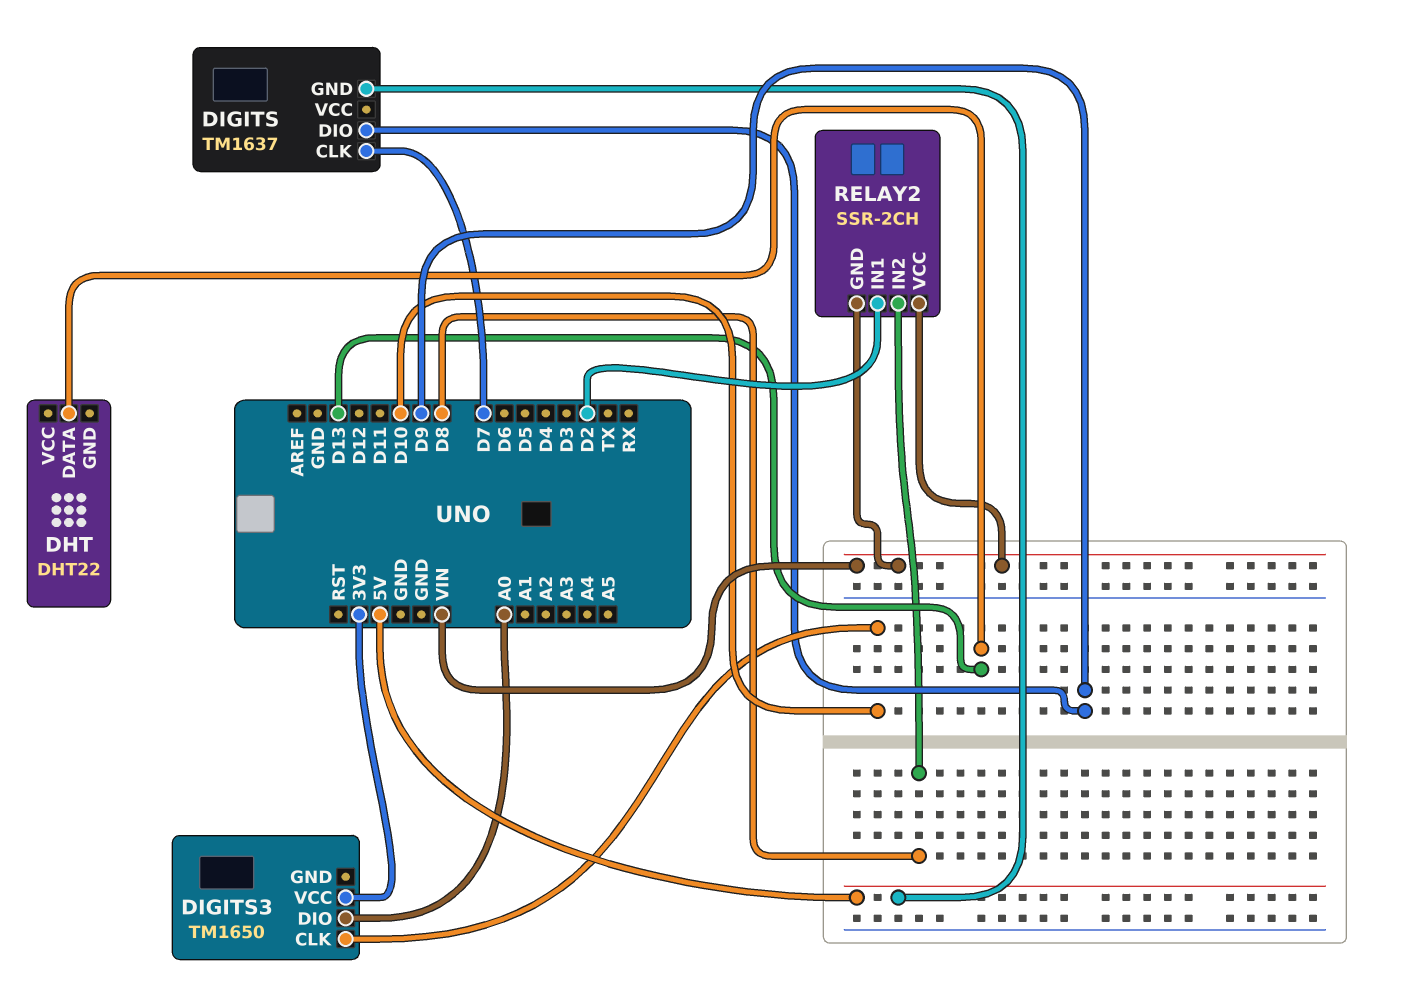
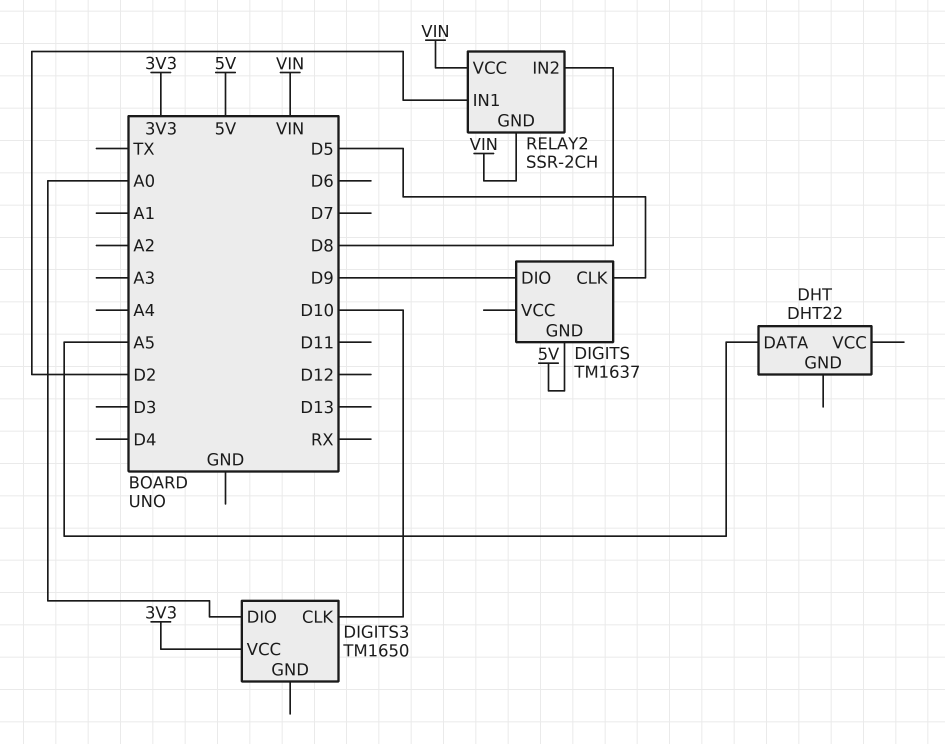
DHT pin DATA: D13 -> A5
DIGITS pin CLK: D7 -> D5

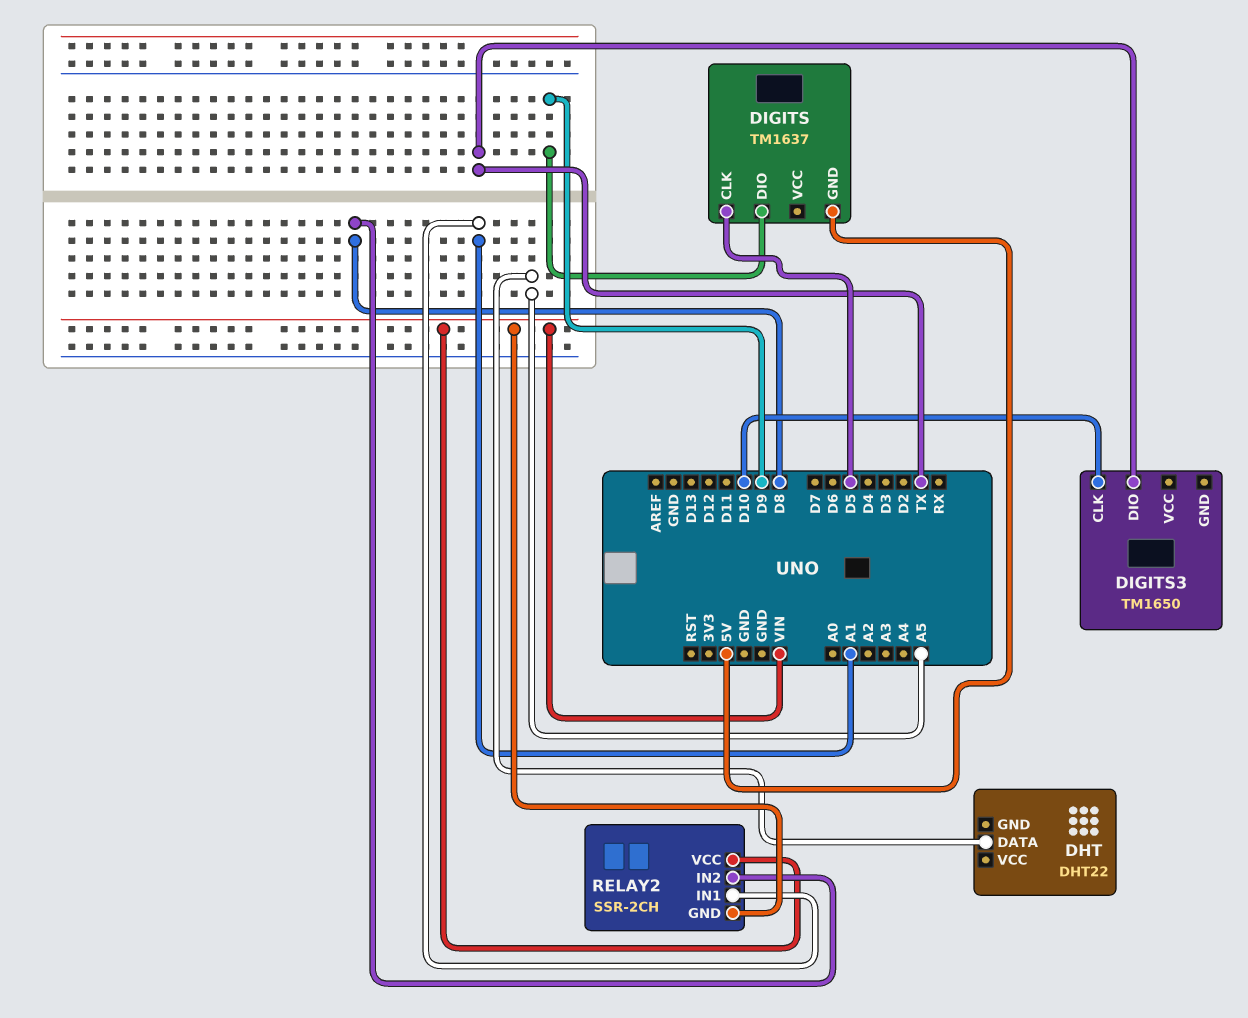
DIGITS3 pin DIO: A0 -> TX
DIGITS3 pin VCC: 3V3 -> none
RELAY2 pin IN1: D2 -> A1

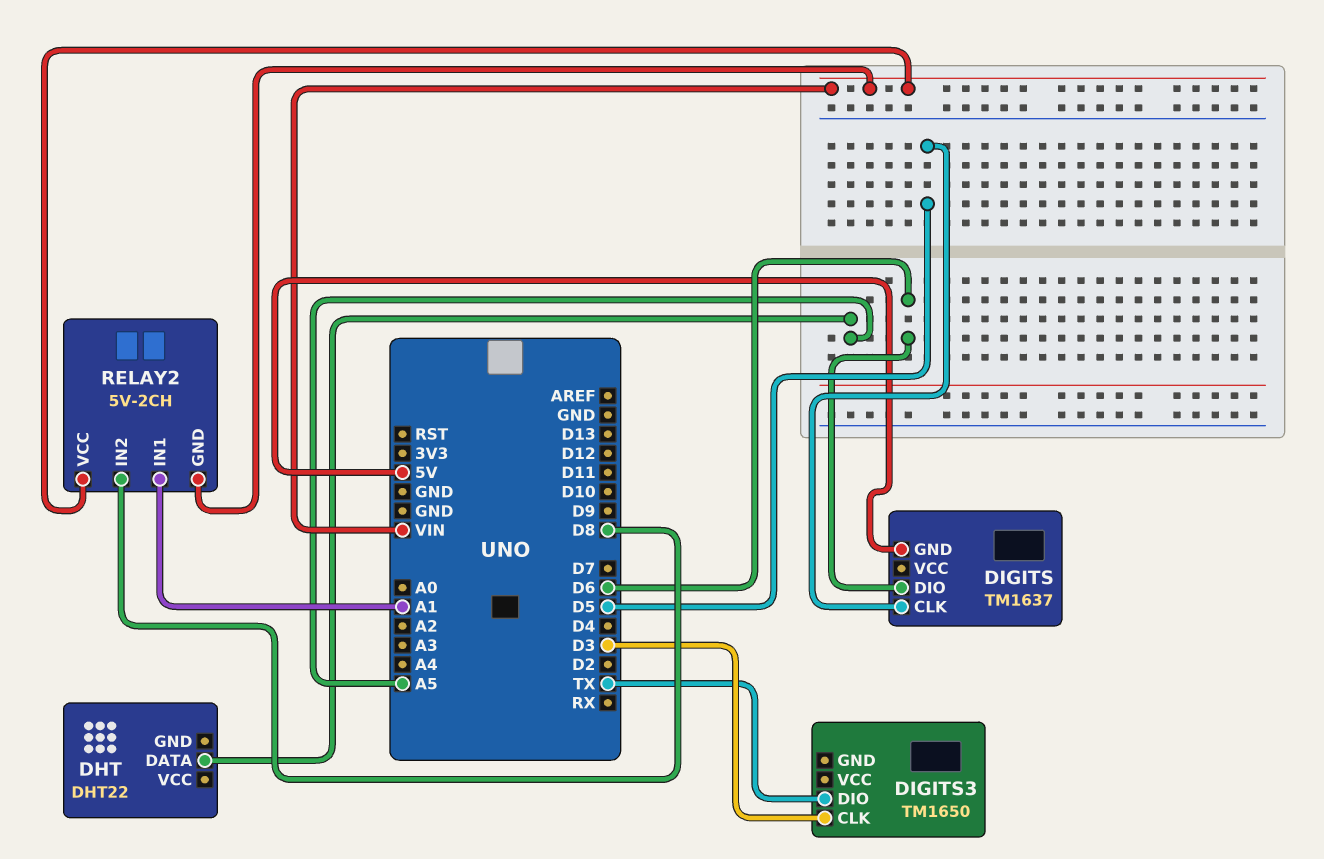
DIGITS pin DIO: D9 -> D6
DIGITS3 pin CLK: D10 -> D3
RELAY2: SSR-2CH -> 5V-2CH

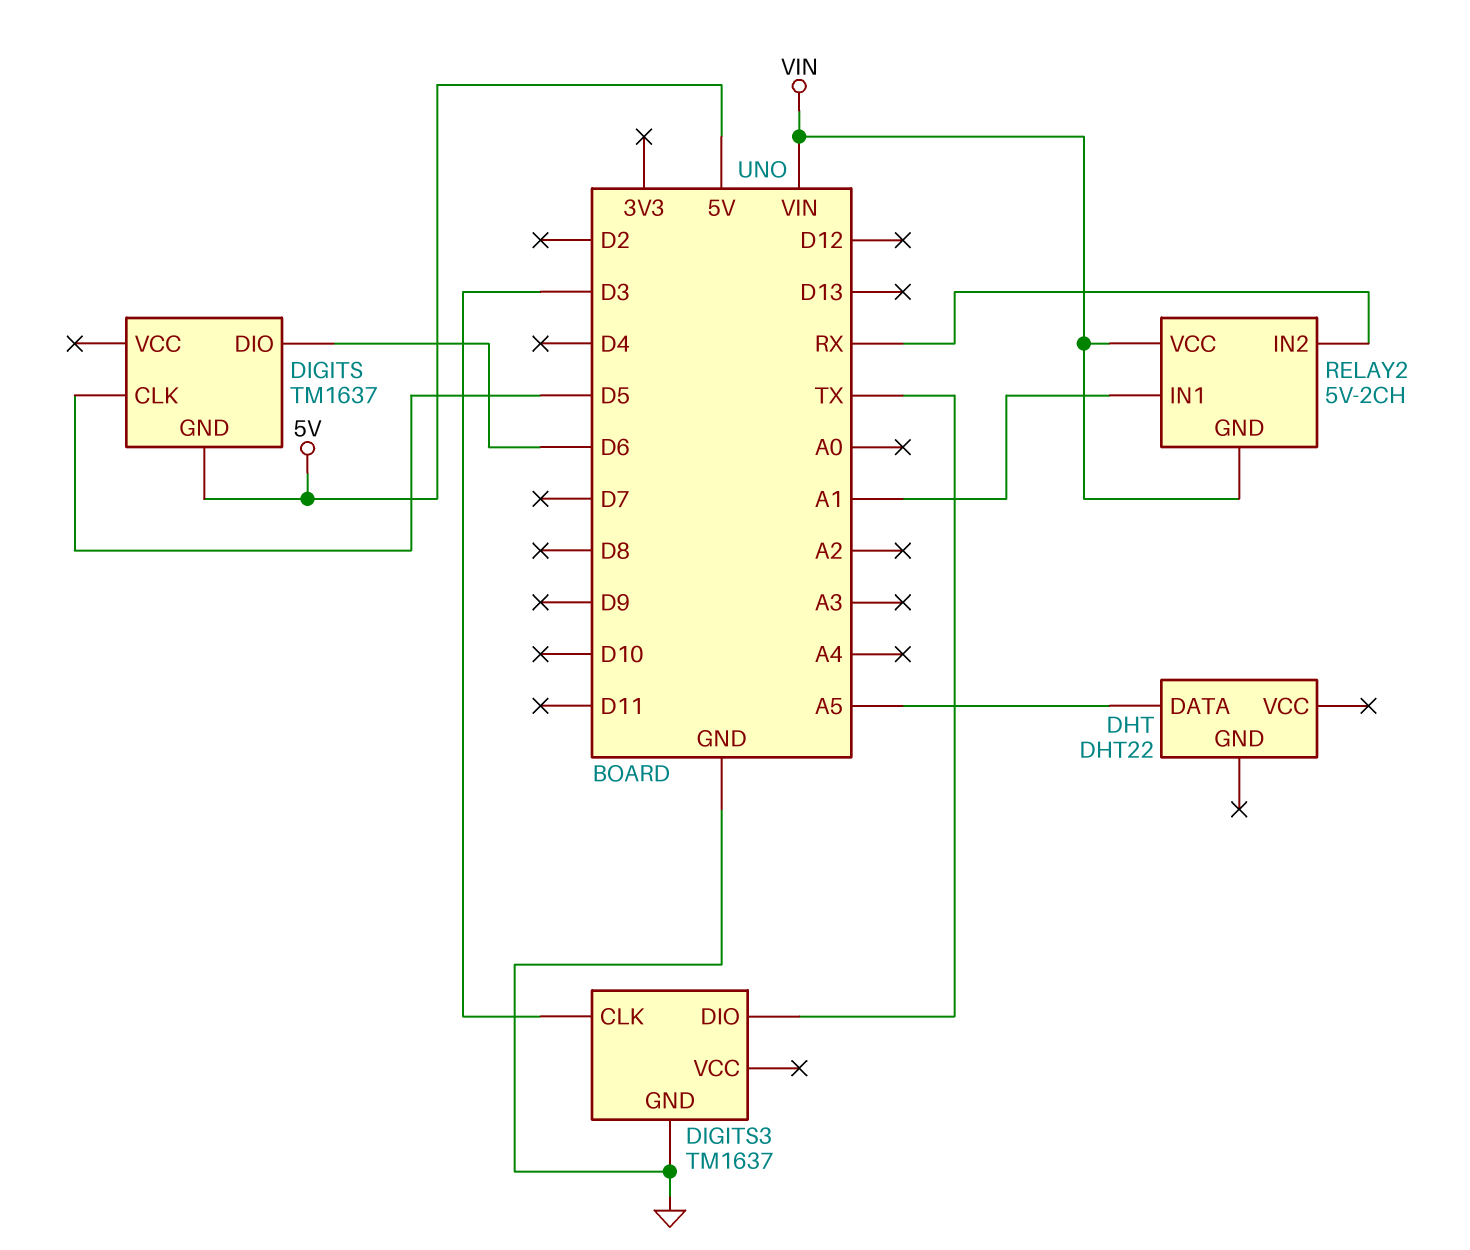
DIGITS3: TM1650 -> TM1637
DIGITS3 pin GND: none -> GND
RELAY2 pin IN2: D8 -> RX

